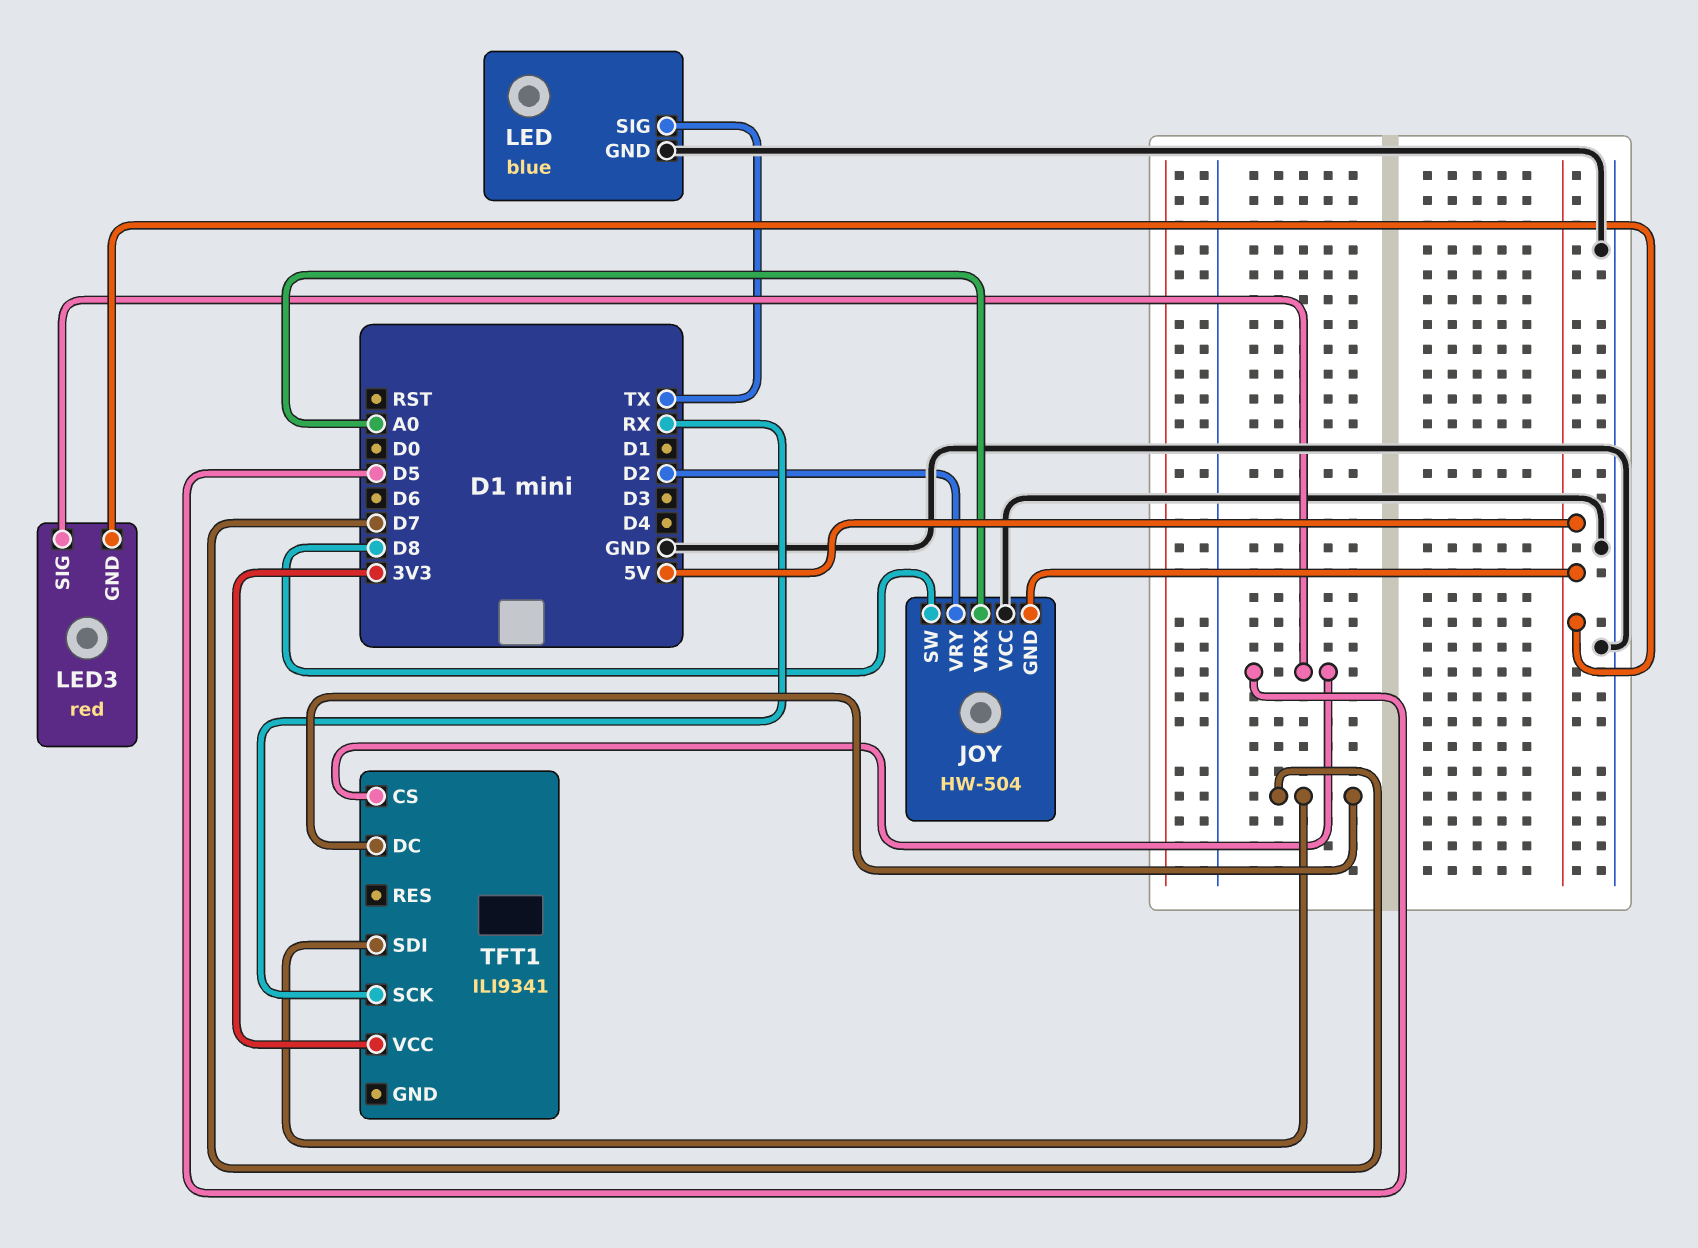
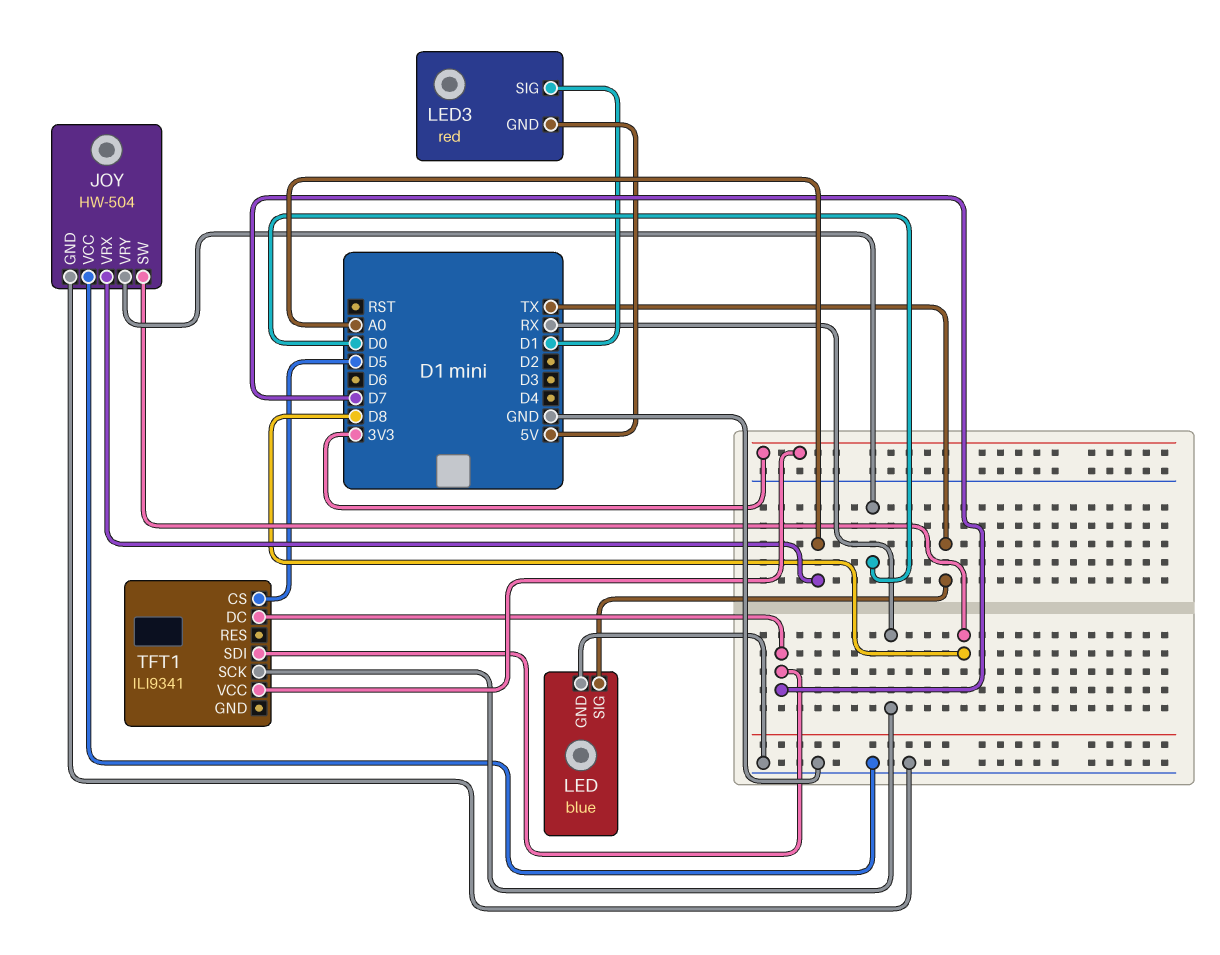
JOY pin GND: 5V -> GND
JOY pin VRY: D2 -> D0
LED3 pin SIG: D5 -> D1

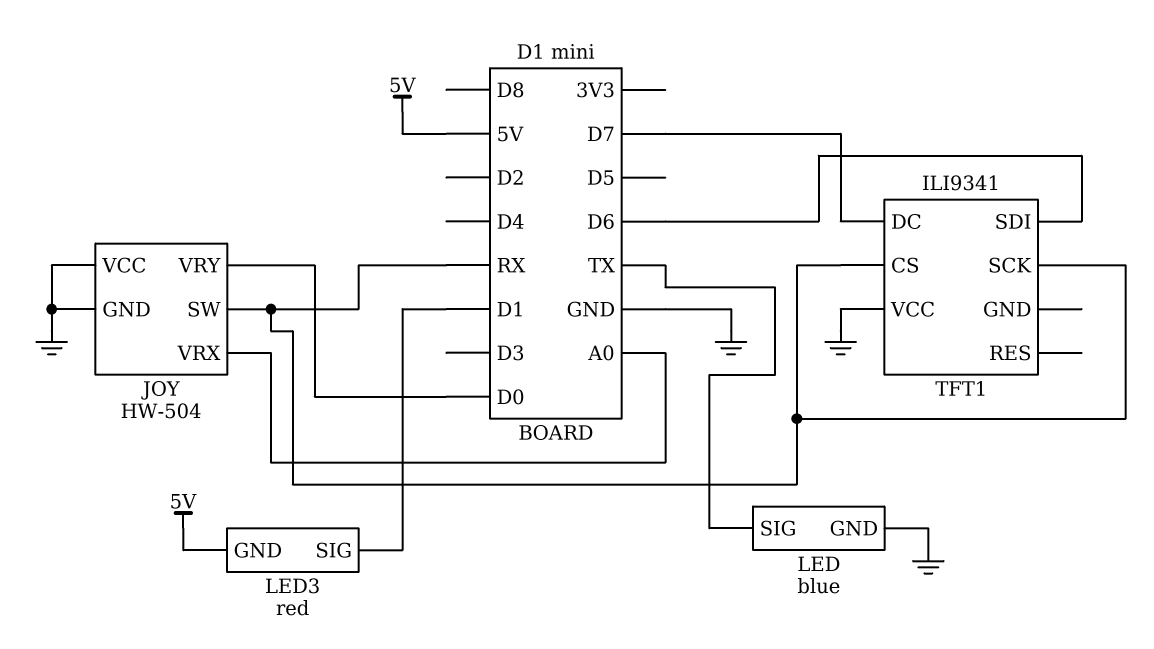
JOY pin SW: D8 -> RX
TFT1 pin CS: D5 -> RX
TFT1 pin SDI: D7 -> D6
TFT1 pin VCC: 3V3 -> GND

